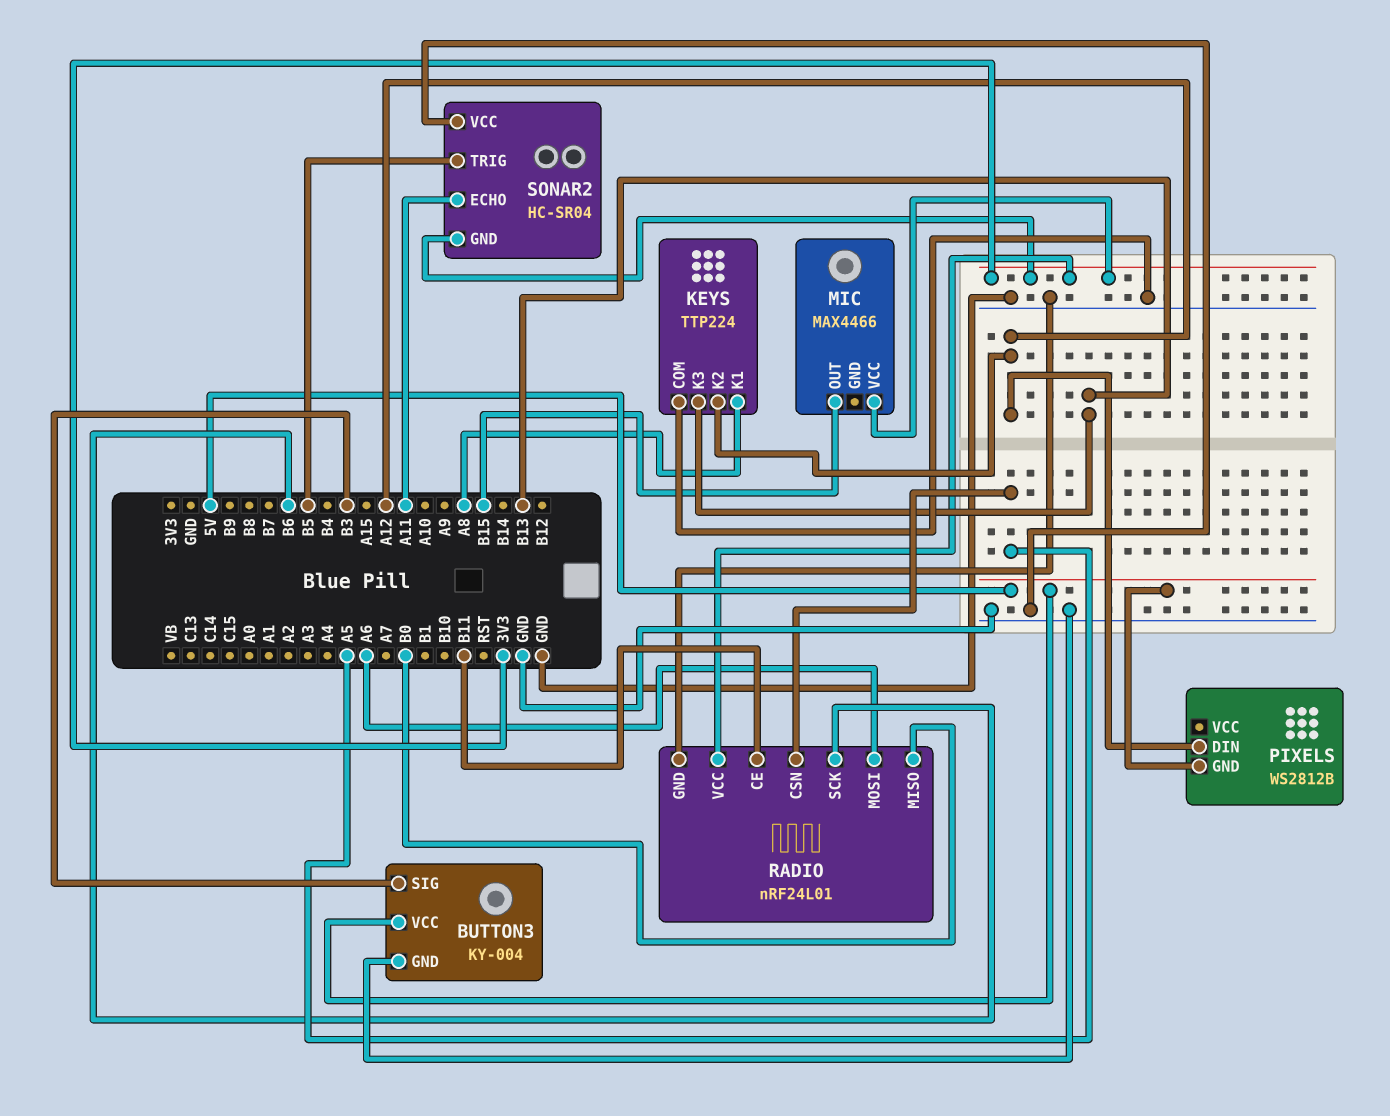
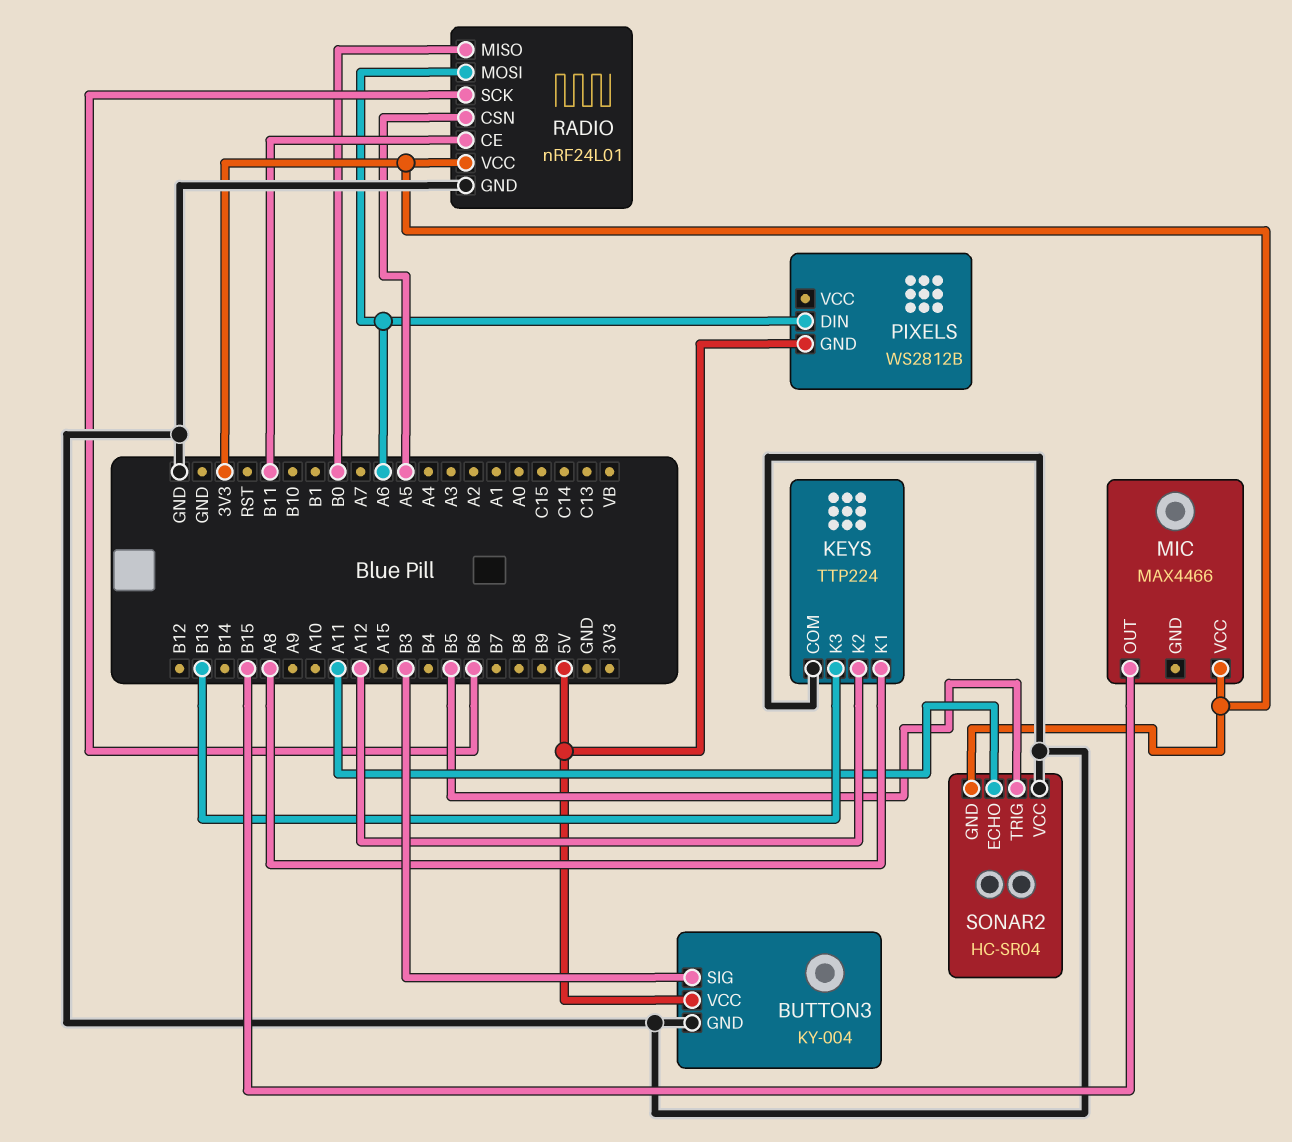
PIXELS pin DIN: A12 -> A6

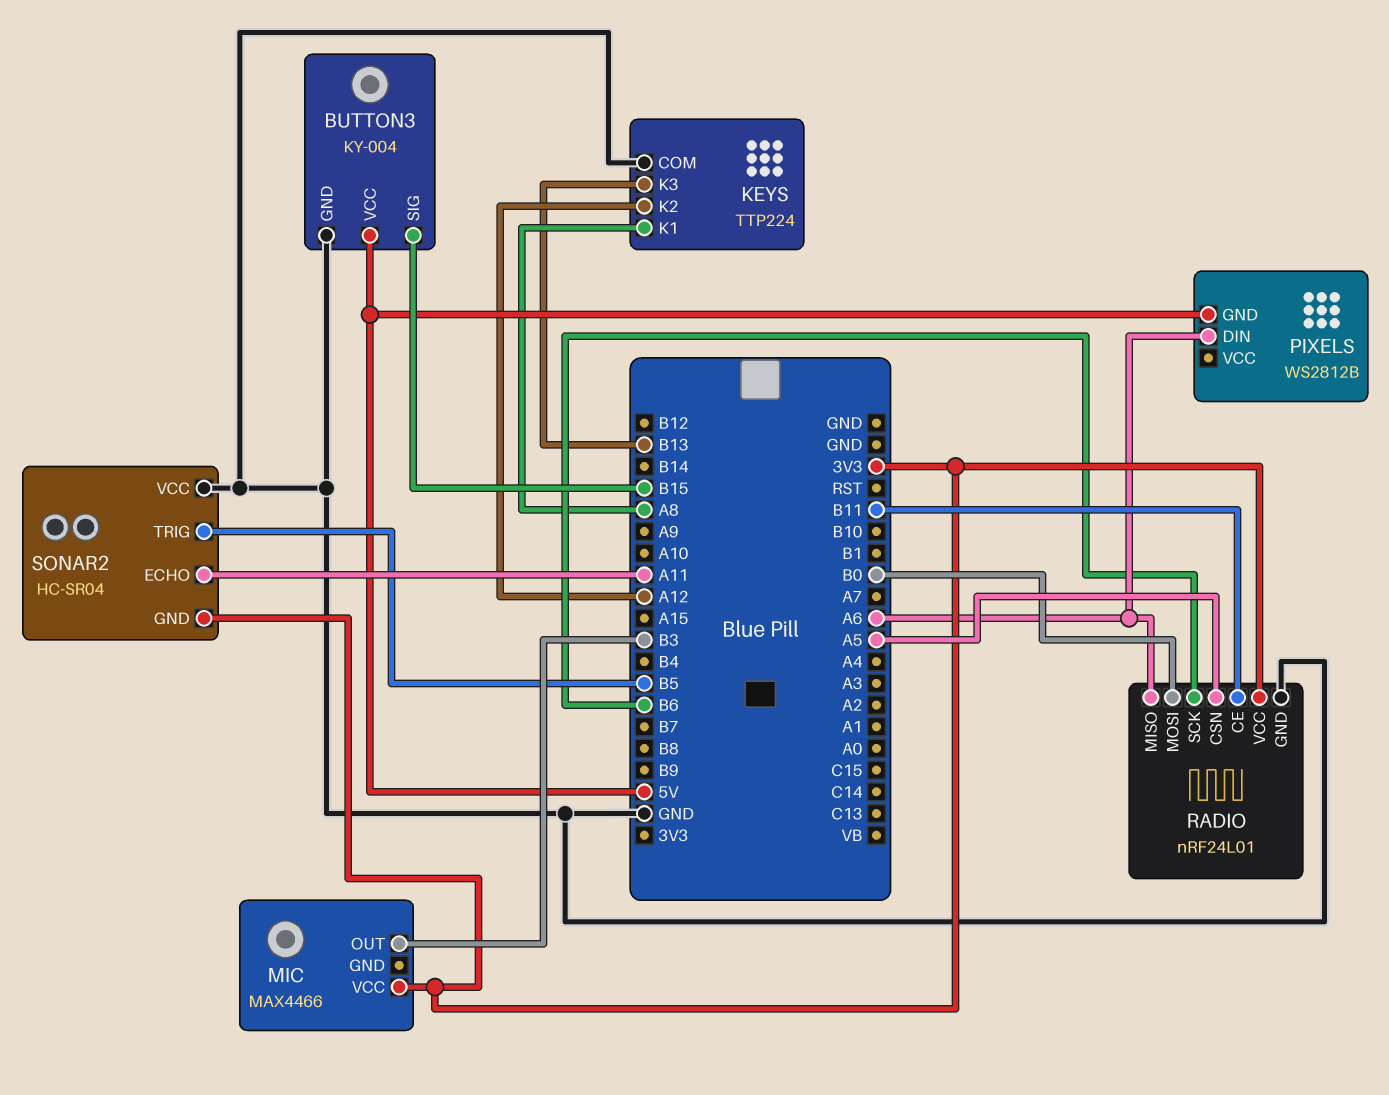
BUTTON3 pin SIG: B3 -> B15
MIC pin OUT: B15 -> B3
RADIO pin MISO: B0 -> A6
RADIO pin MOSI: A6 -> B0

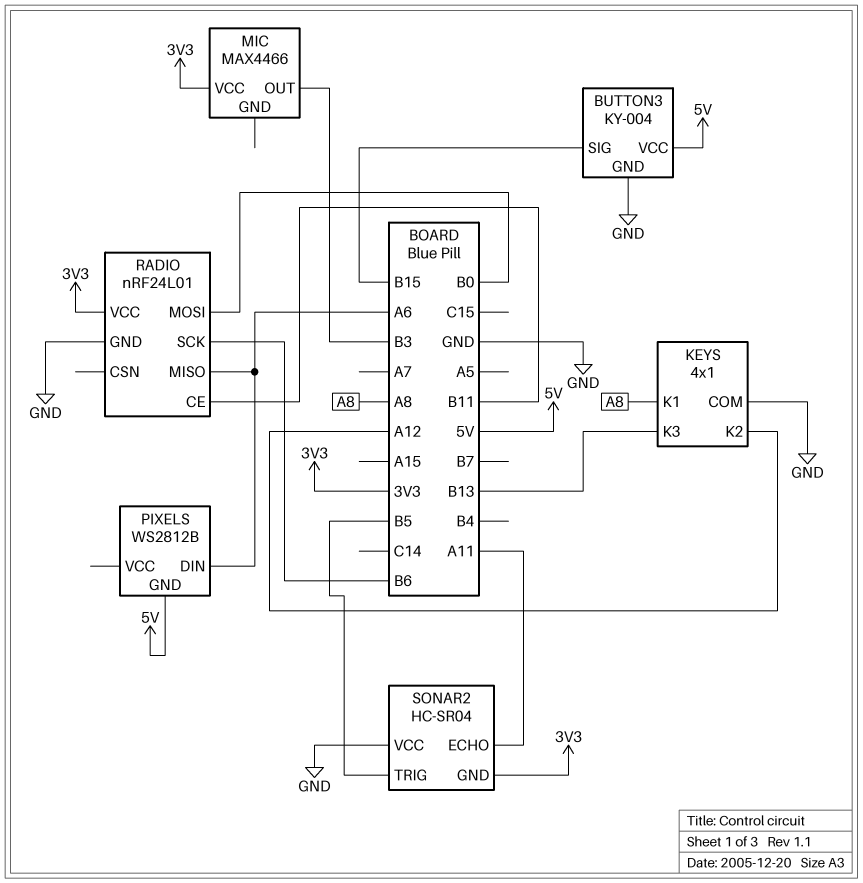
KEYS: TTP224 -> 4x1
RADIO pin CSN: A5 -> none

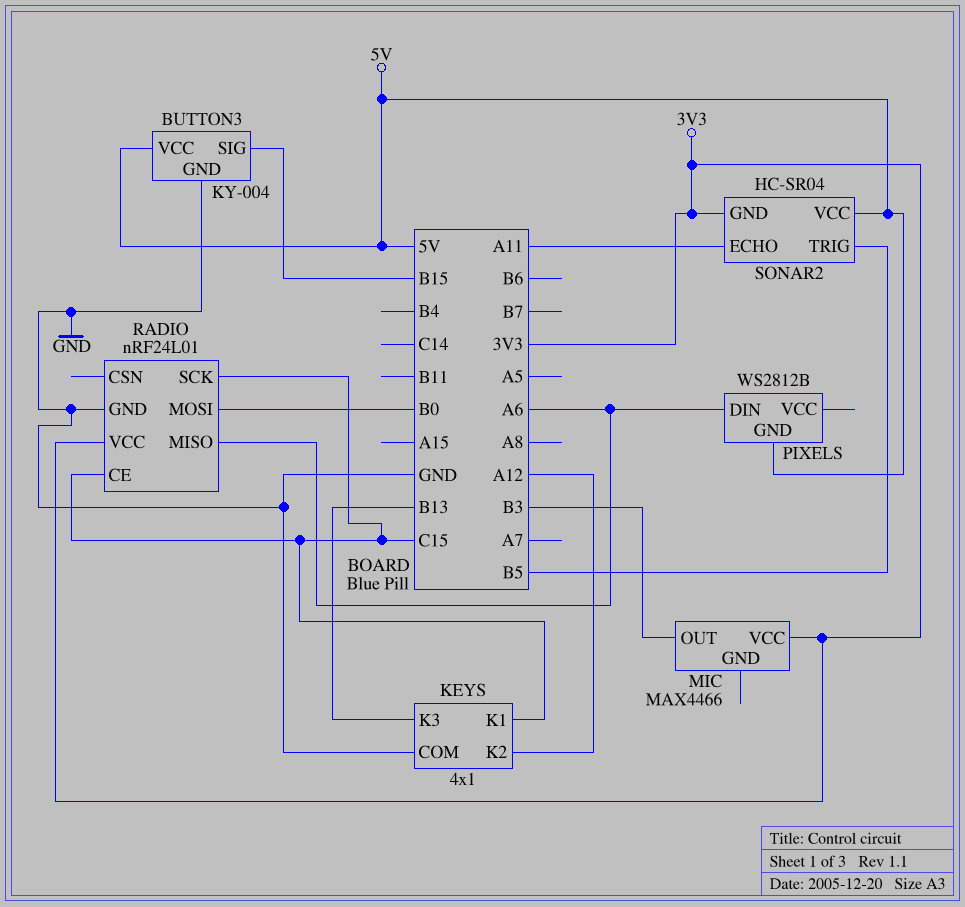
KEYS pin K1: A8 -> C15
RADIO pin CE: B11 -> C15
RADIO pin SCK: B6 -> C15
SONAR2 pin VCC: GND -> 5V

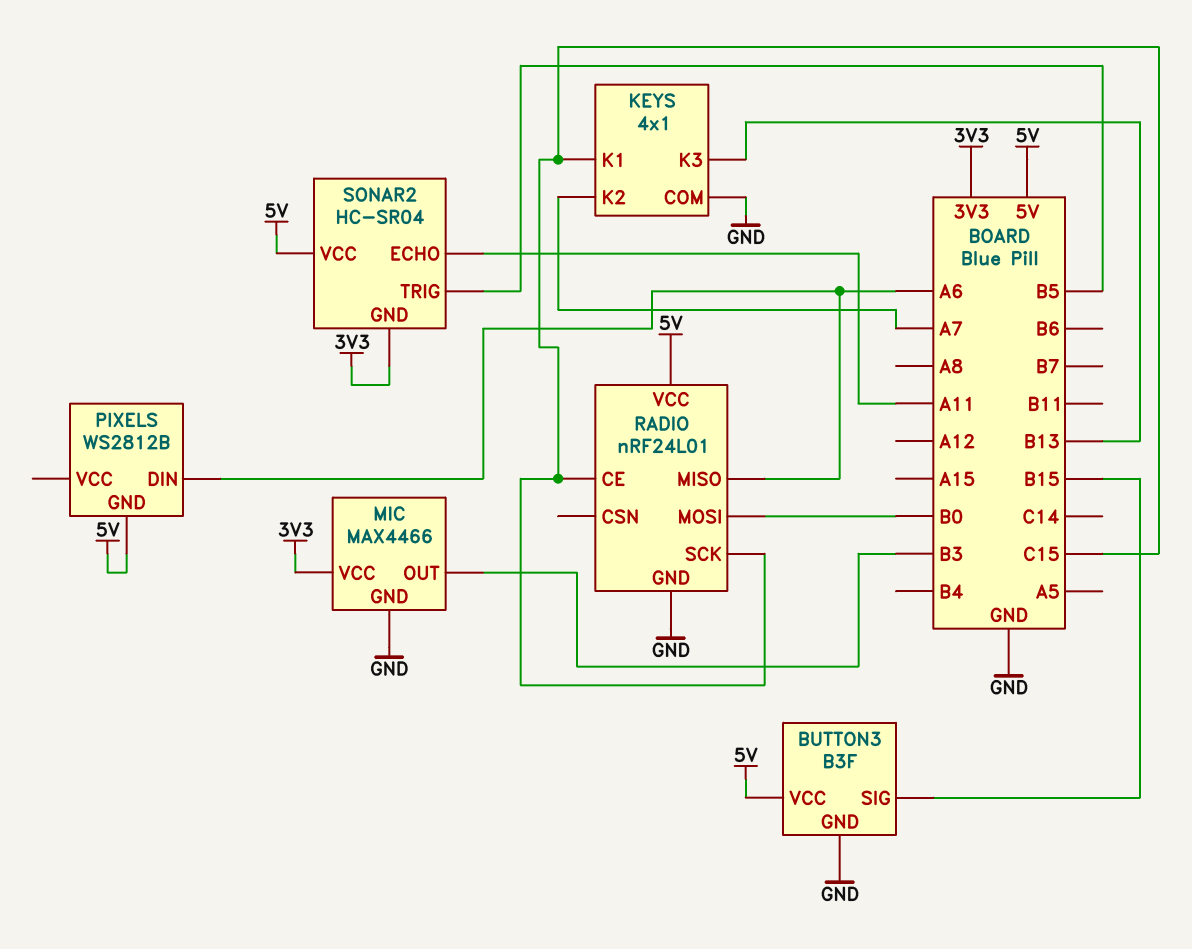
BUTTON3: KY-004 -> B3F
KEYS pin K2: A12 -> A7
MIC pin GND: none -> GND
RADIO pin VCC: 3V3 -> 5V

